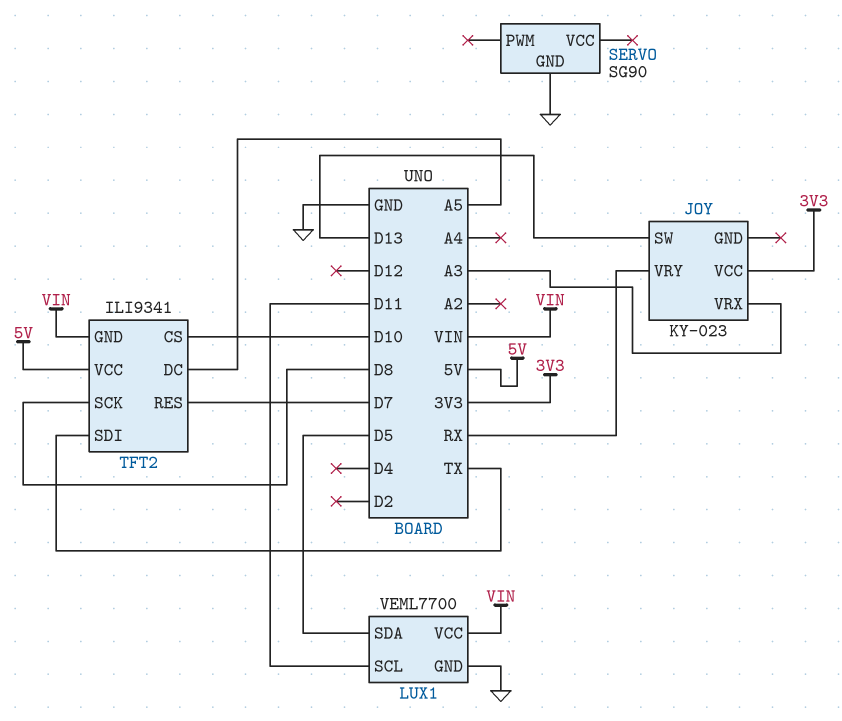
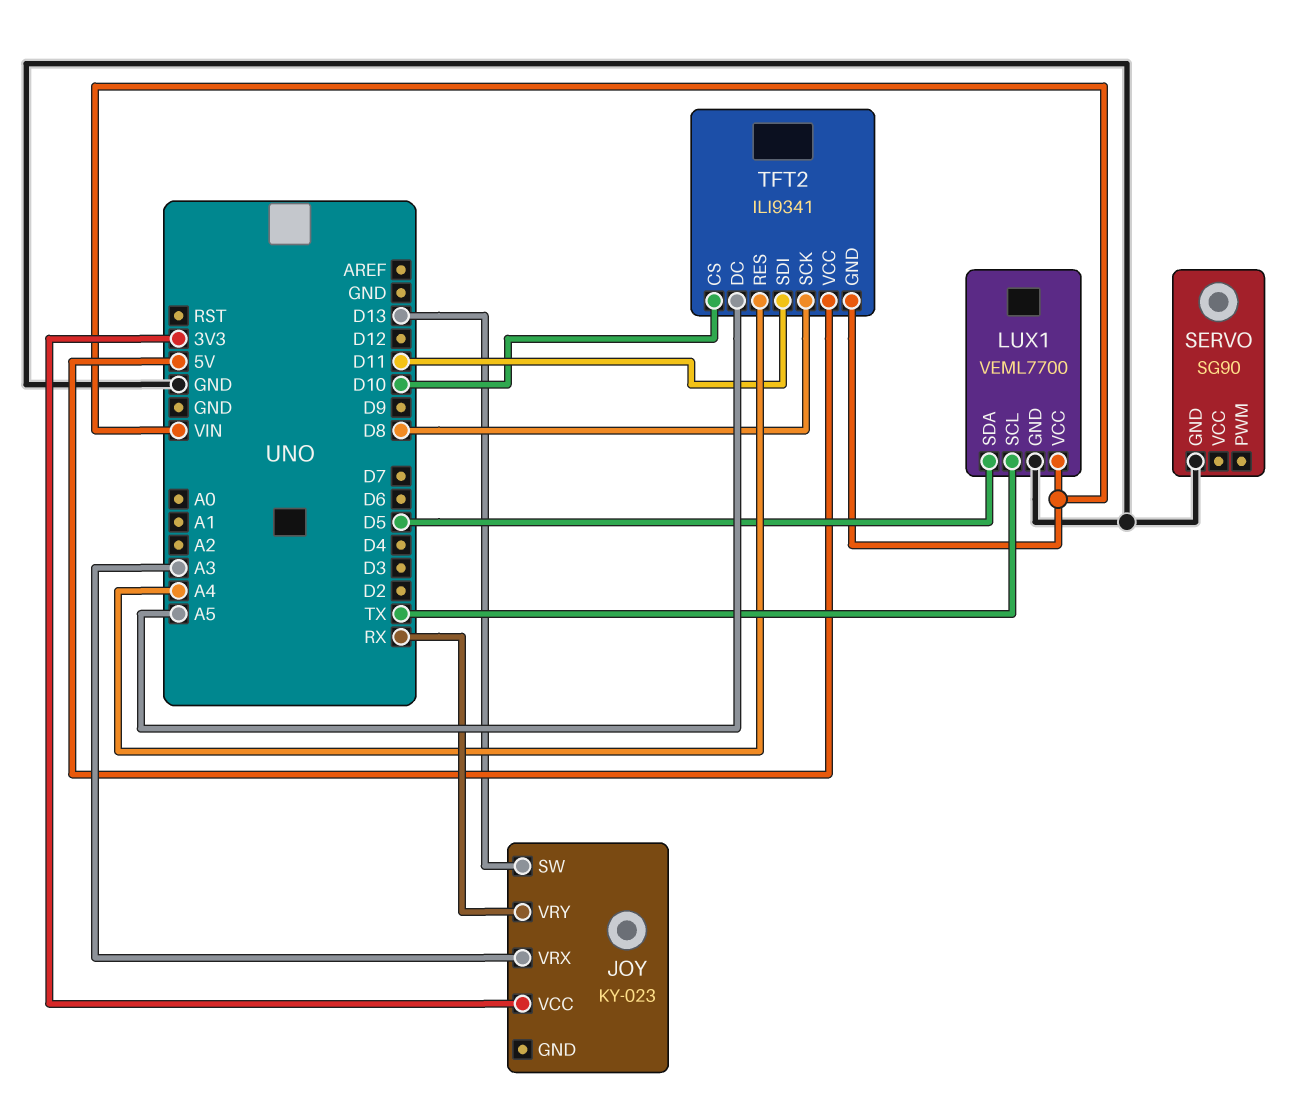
LUX1 pin SCL: D11 -> TX
TFT2 pin RES: D7 -> A4
TFT2 pin SDI: TX -> D11

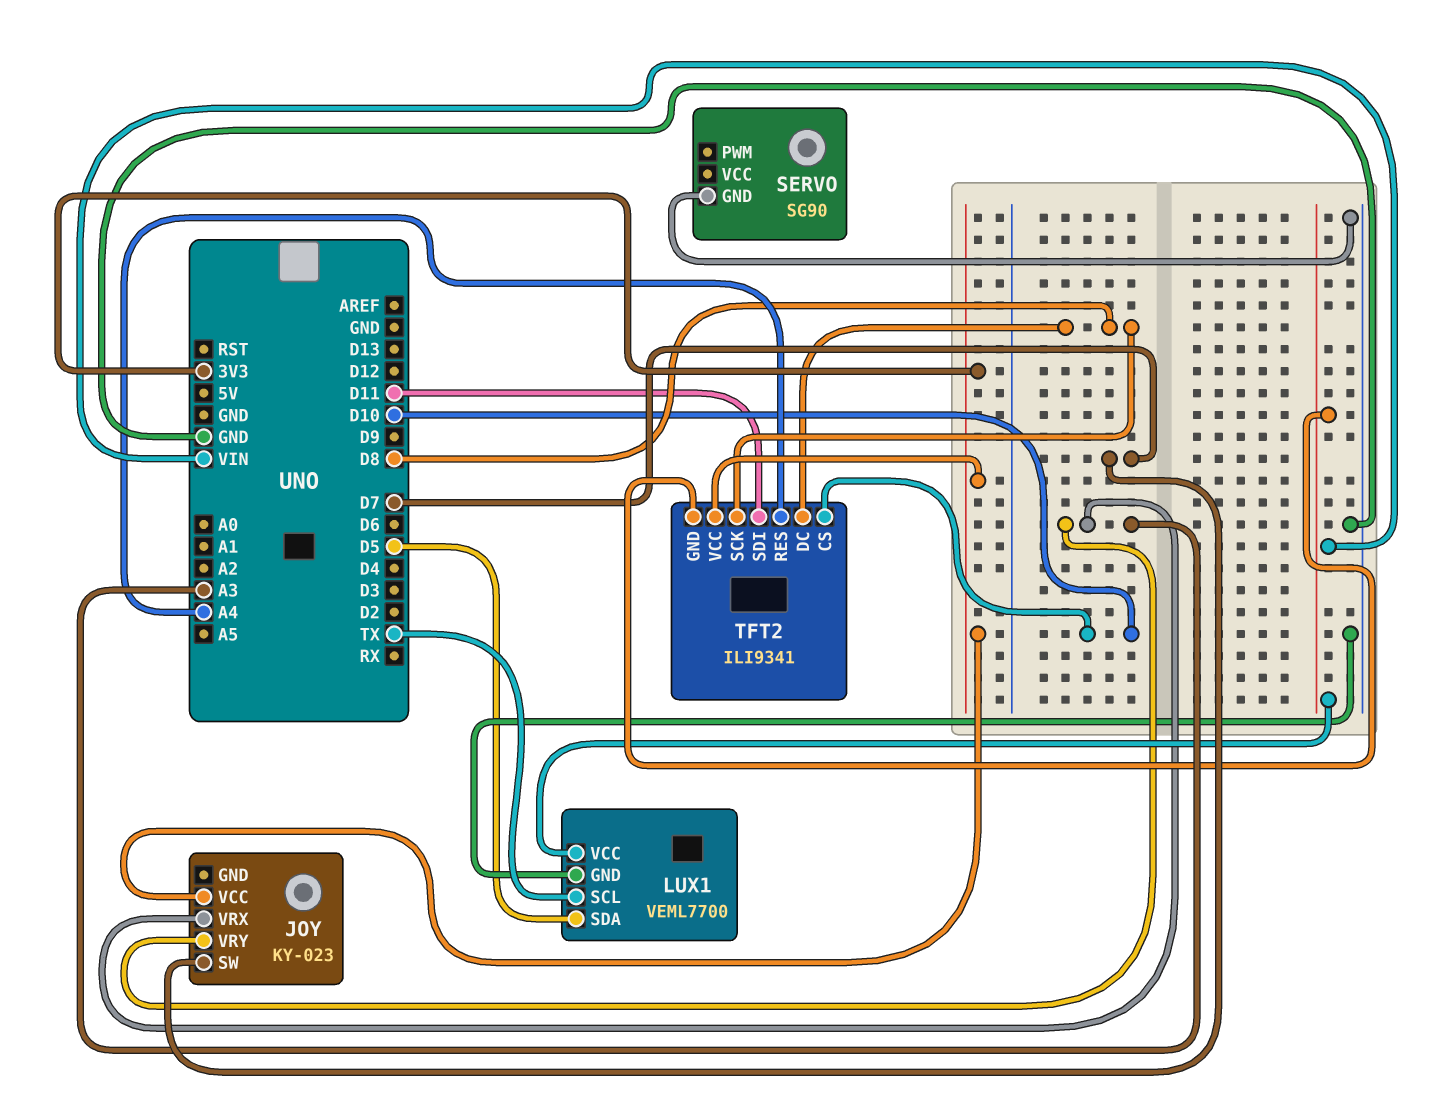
JOY pin SW: D13 -> D7
JOY pin VRY: RX -> A3
TFT2 pin DC: A5 -> D8
TFT2 pin VCC: 5V -> 3V3

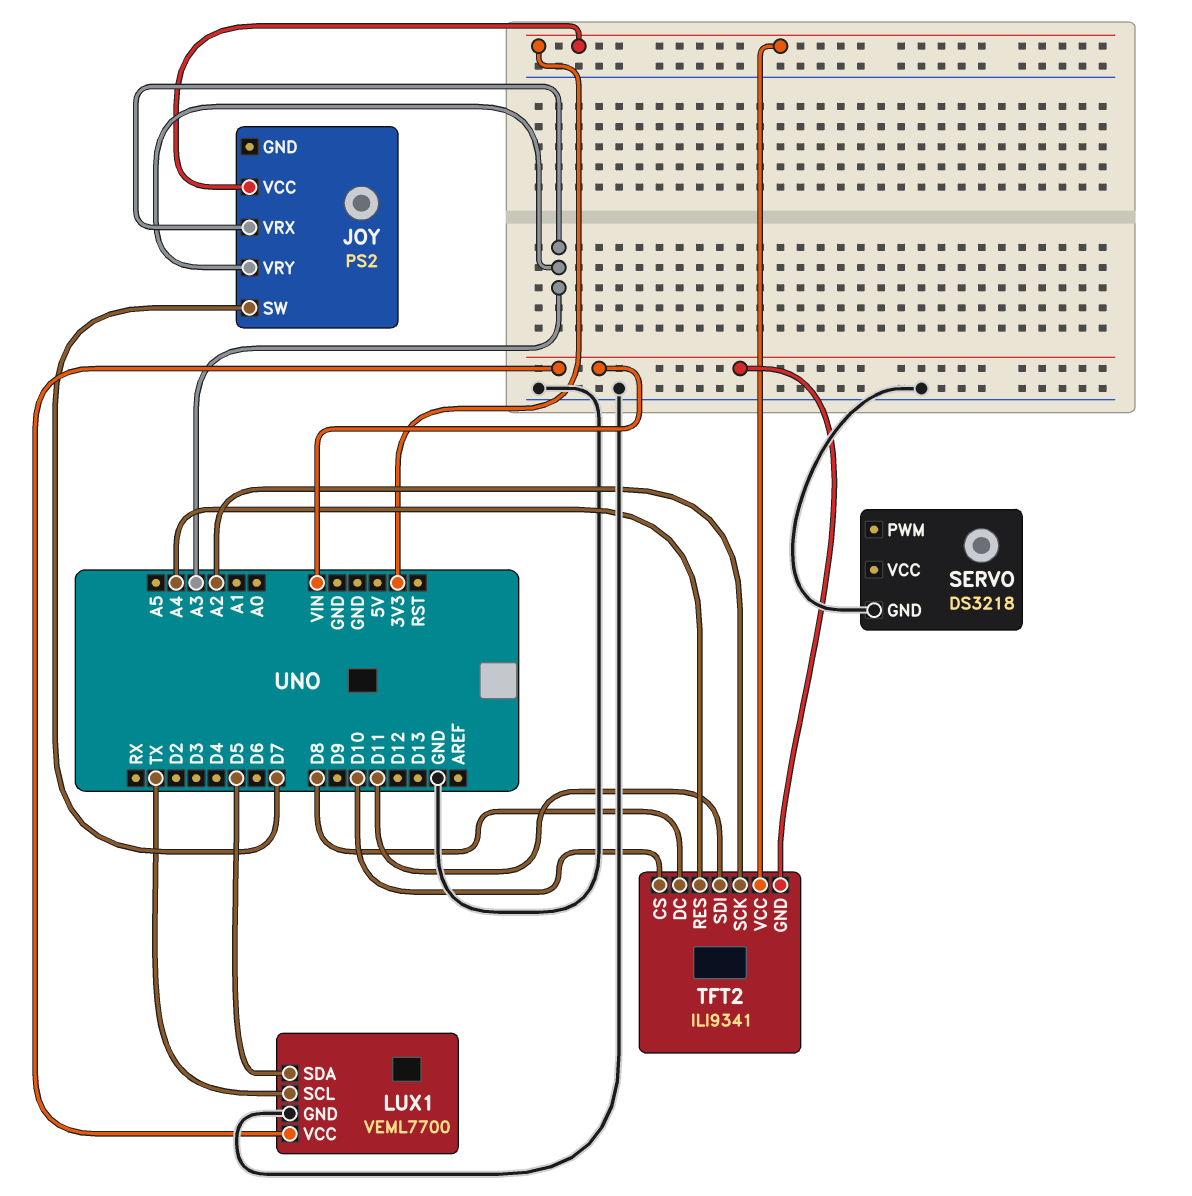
JOY: KY-023 -> PS2
SERVO: SG90 -> DS3218
TFT2 pin SCK: D8 -> A2

